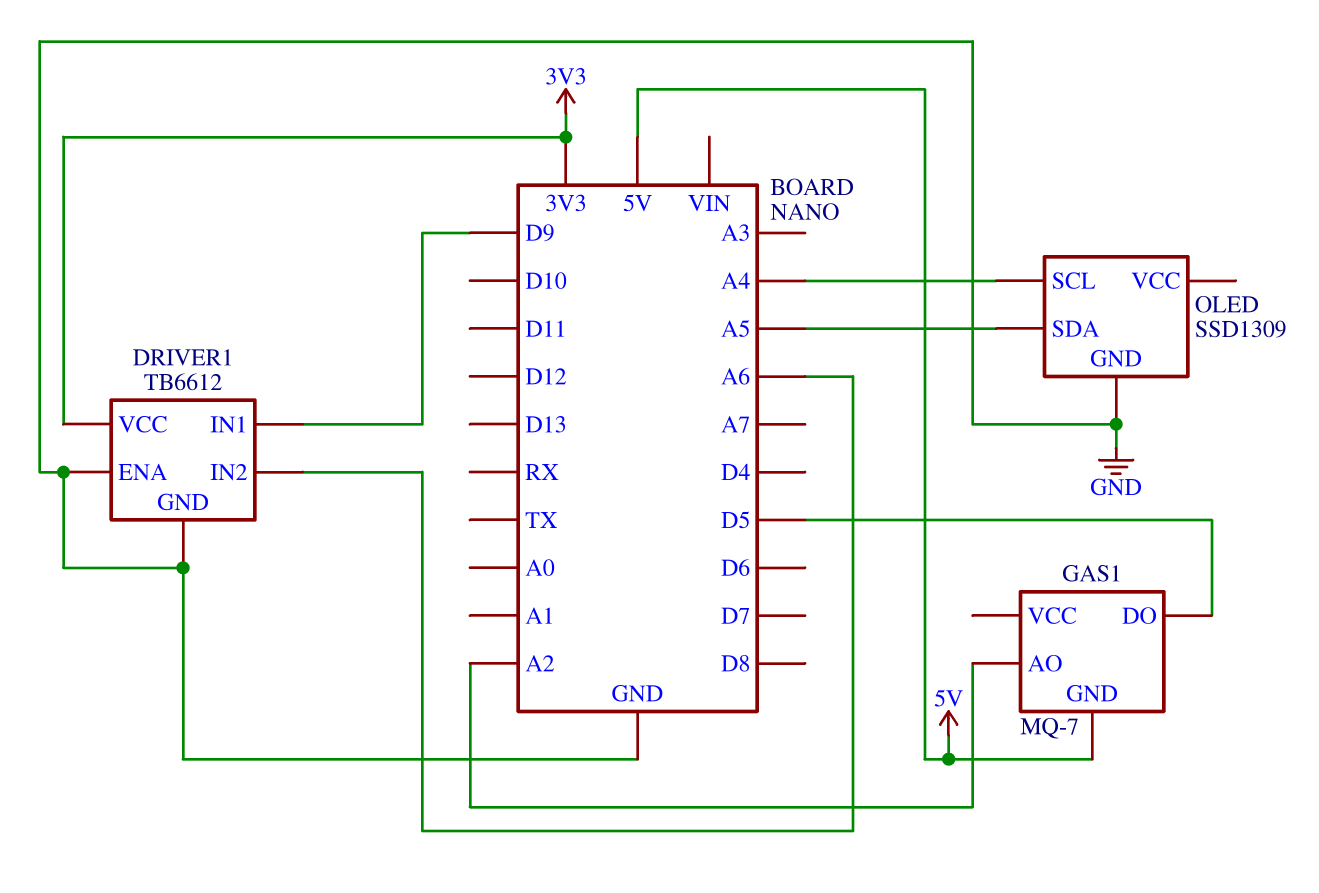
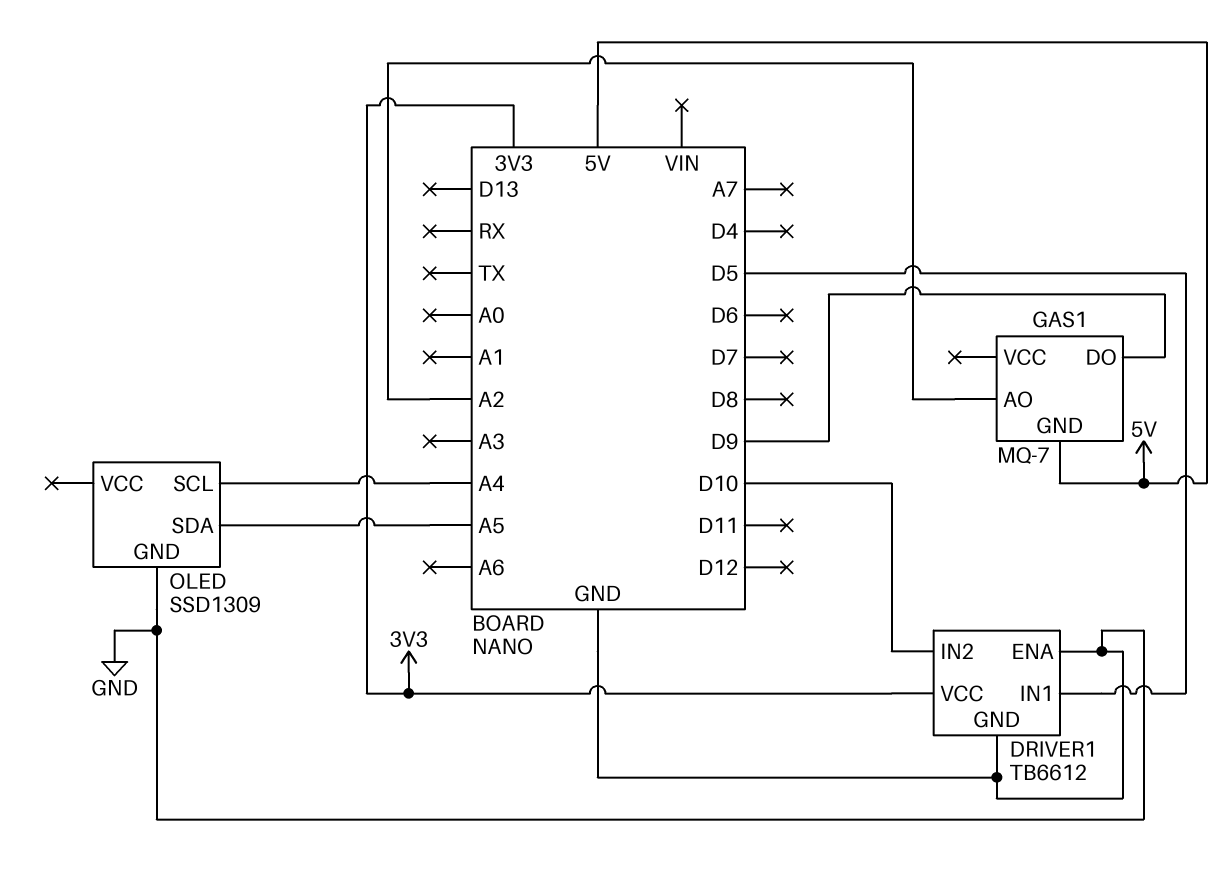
DRIVER1 pin IN1: D9 -> D5
DRIVER1 pin IN2: A6 -> D10
GAS1 pin DO: D5 -> D9

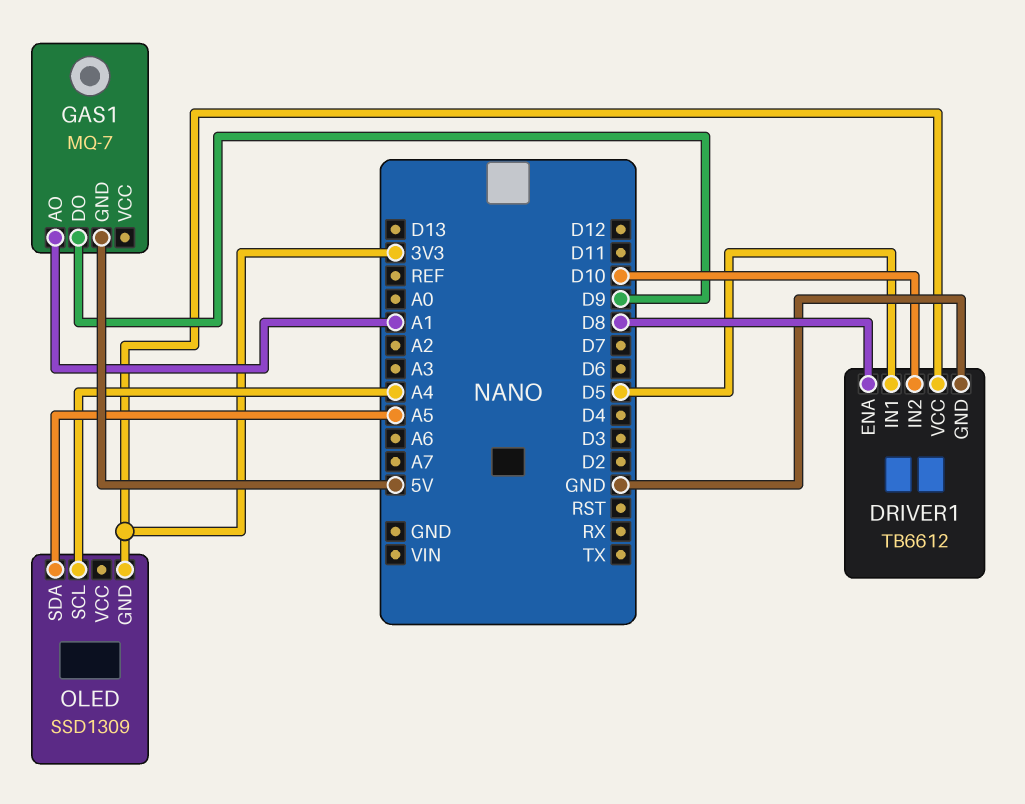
DRIVER1 pin ENA: GND -> D8
GAS1 pin AO: A2 -> A1
OLED pin GND: GND -> 3V3

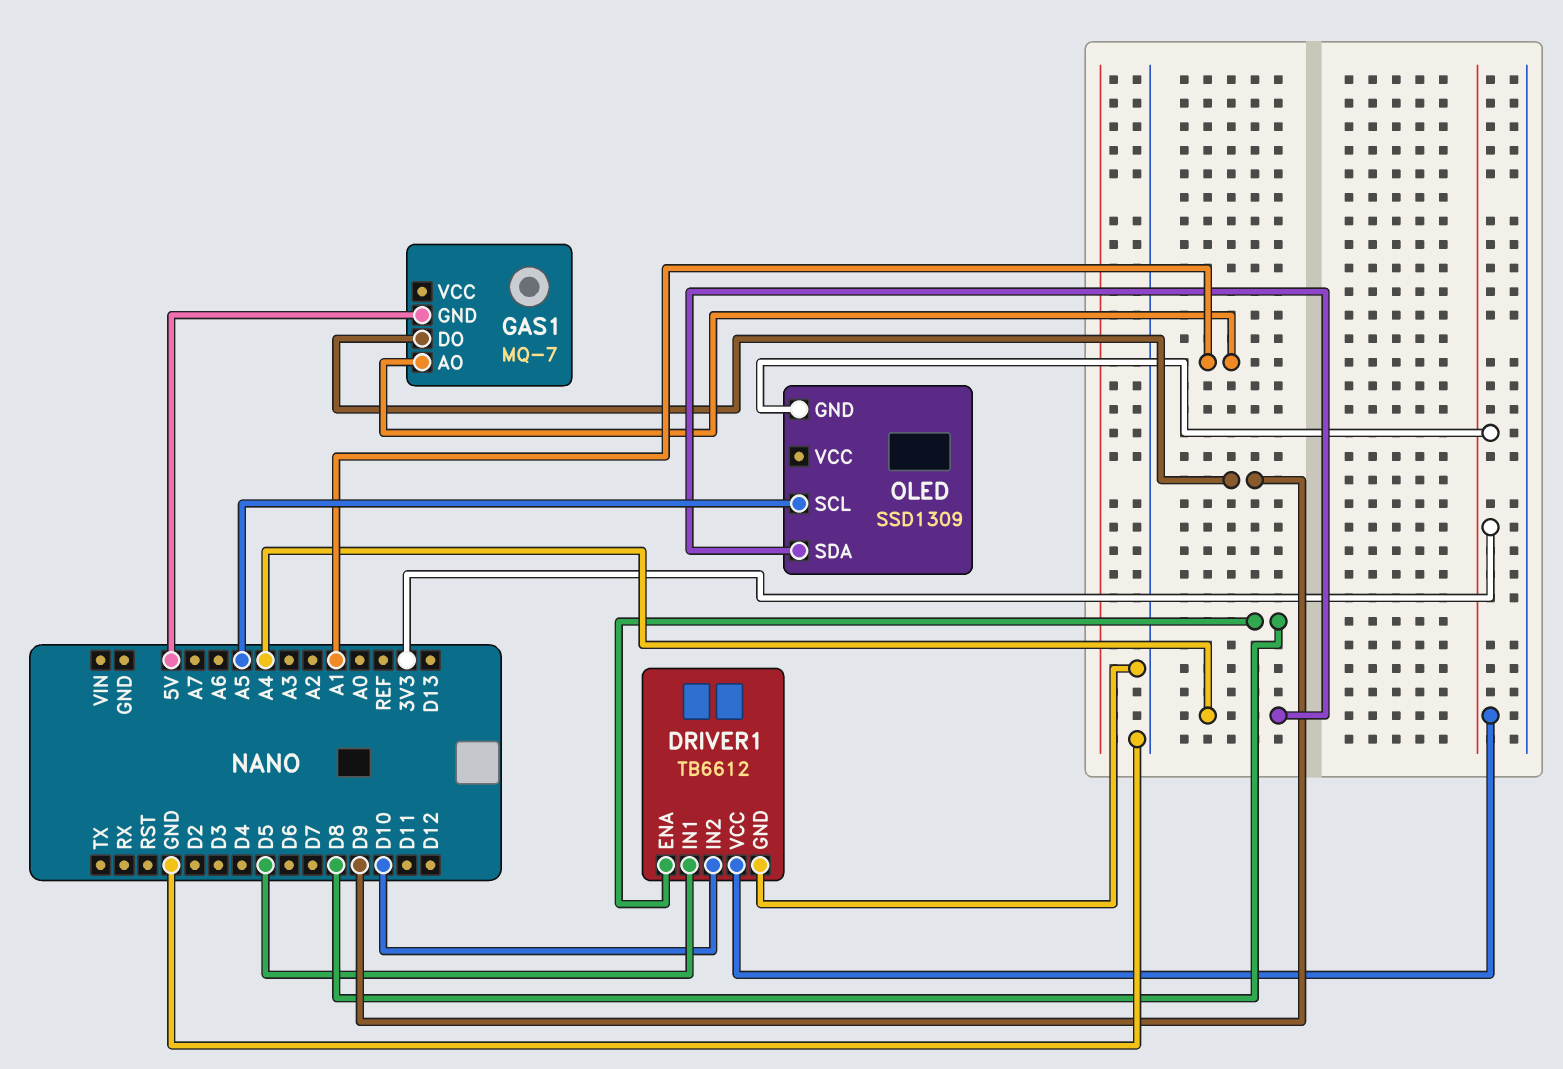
OLED pin SCL: A4 -> A5
OLED pin SDA: A5 -> A4

